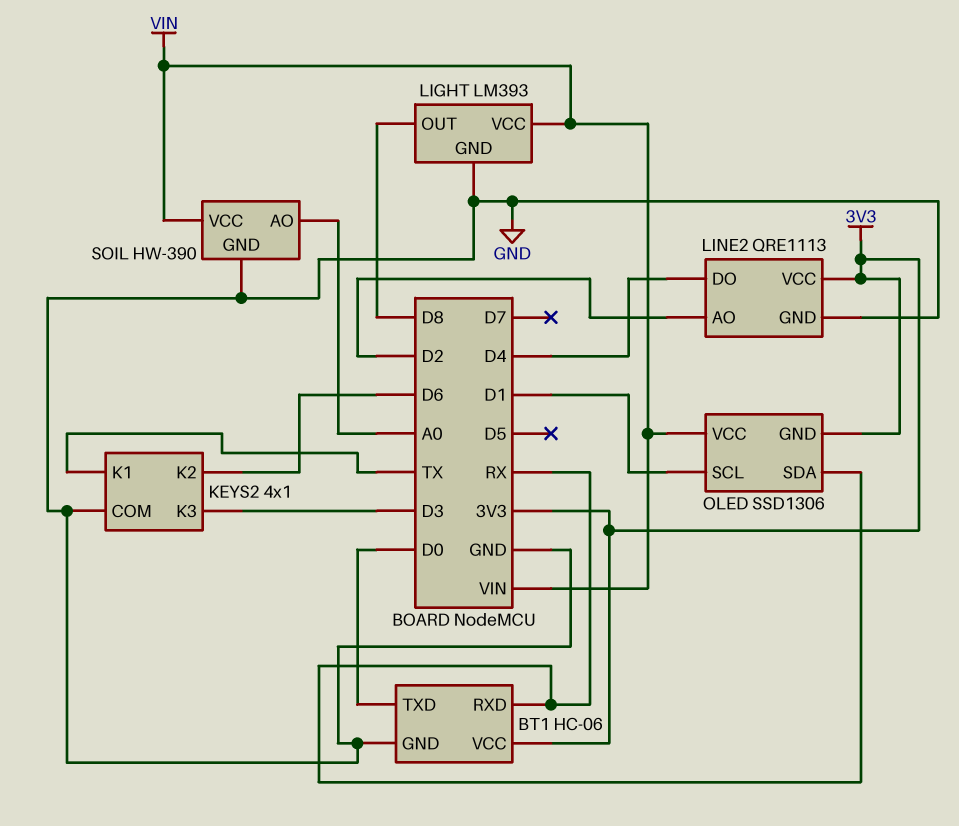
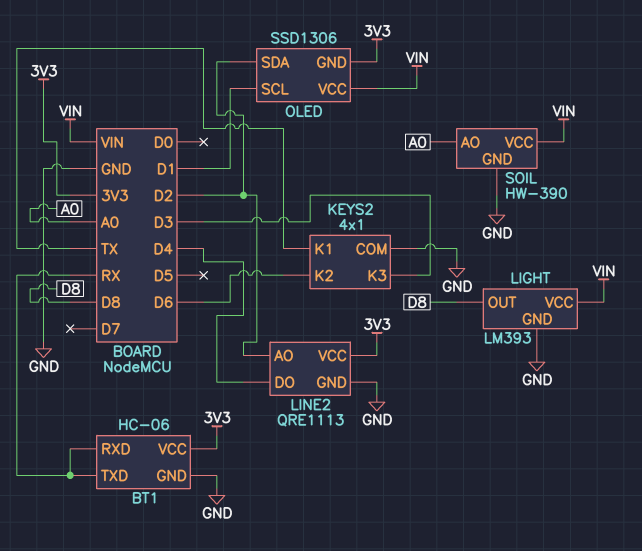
BT1 pin TXD: D0 -> RX
OLED pin SDA: RX -> D2

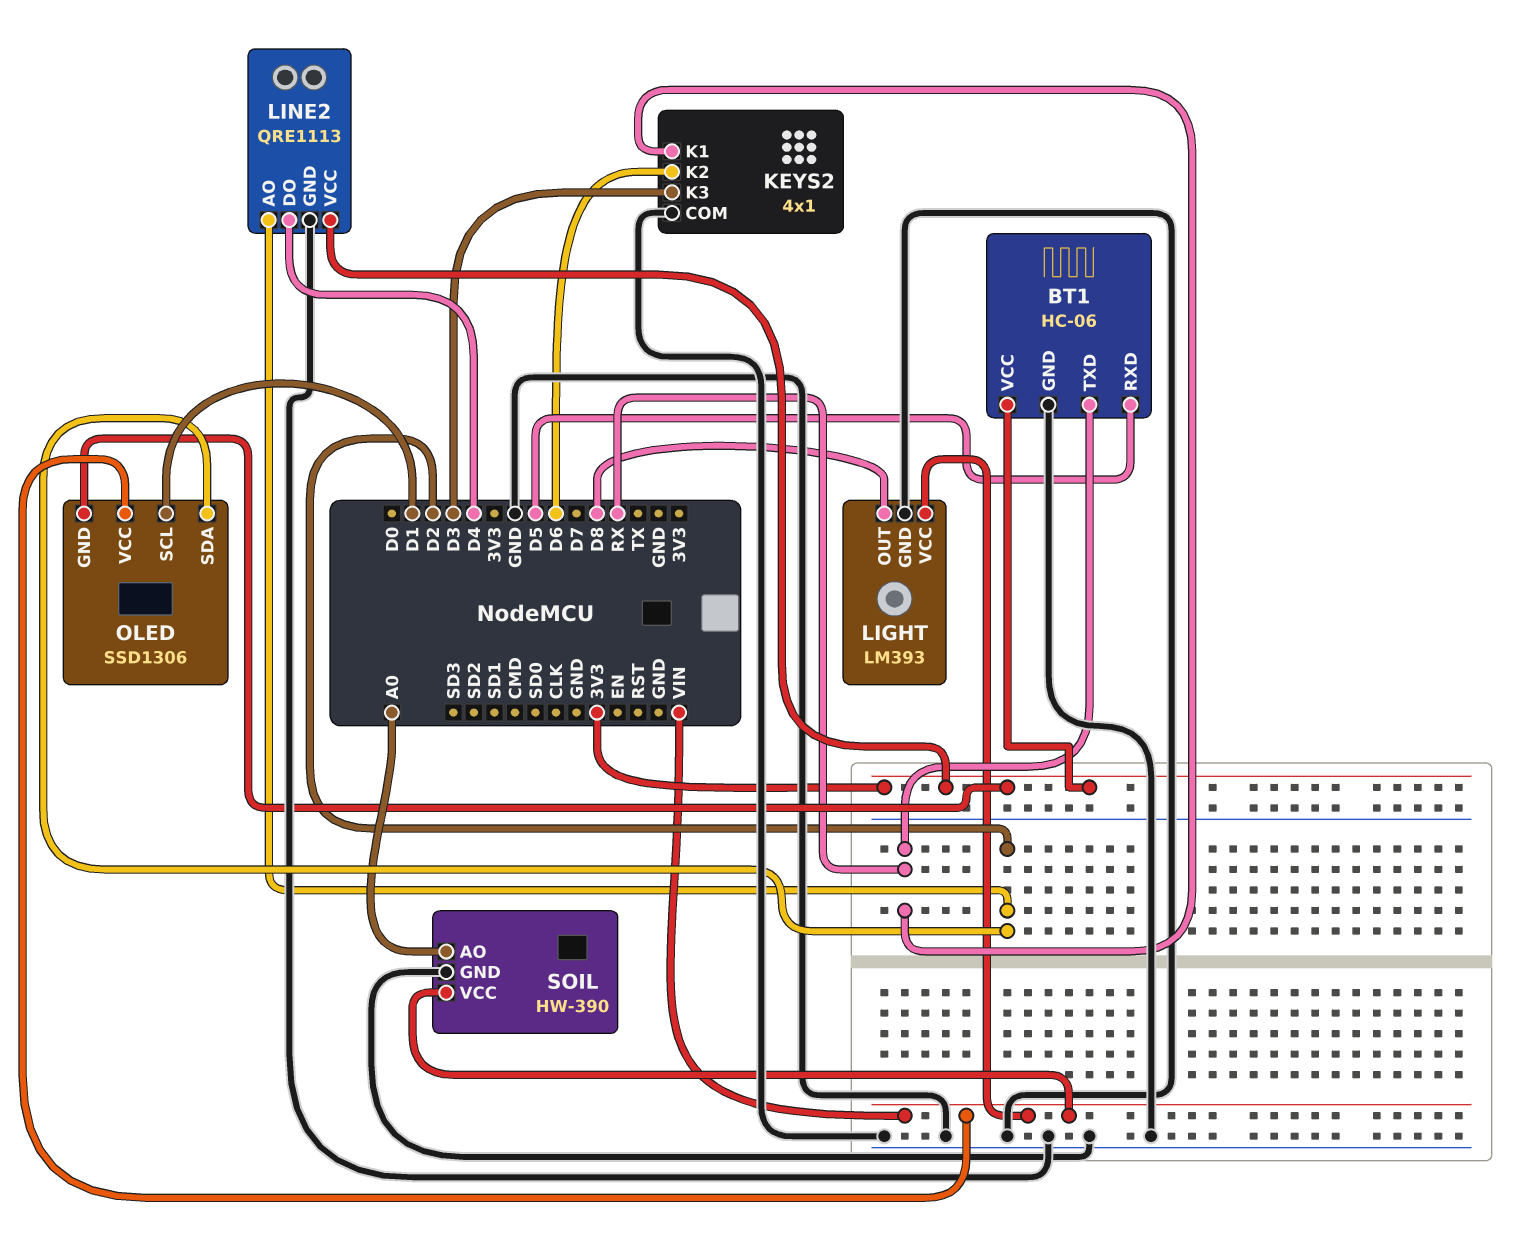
BT1 pin RXD: RX -> D5
KEYS2 pin K1: TX -> RX

